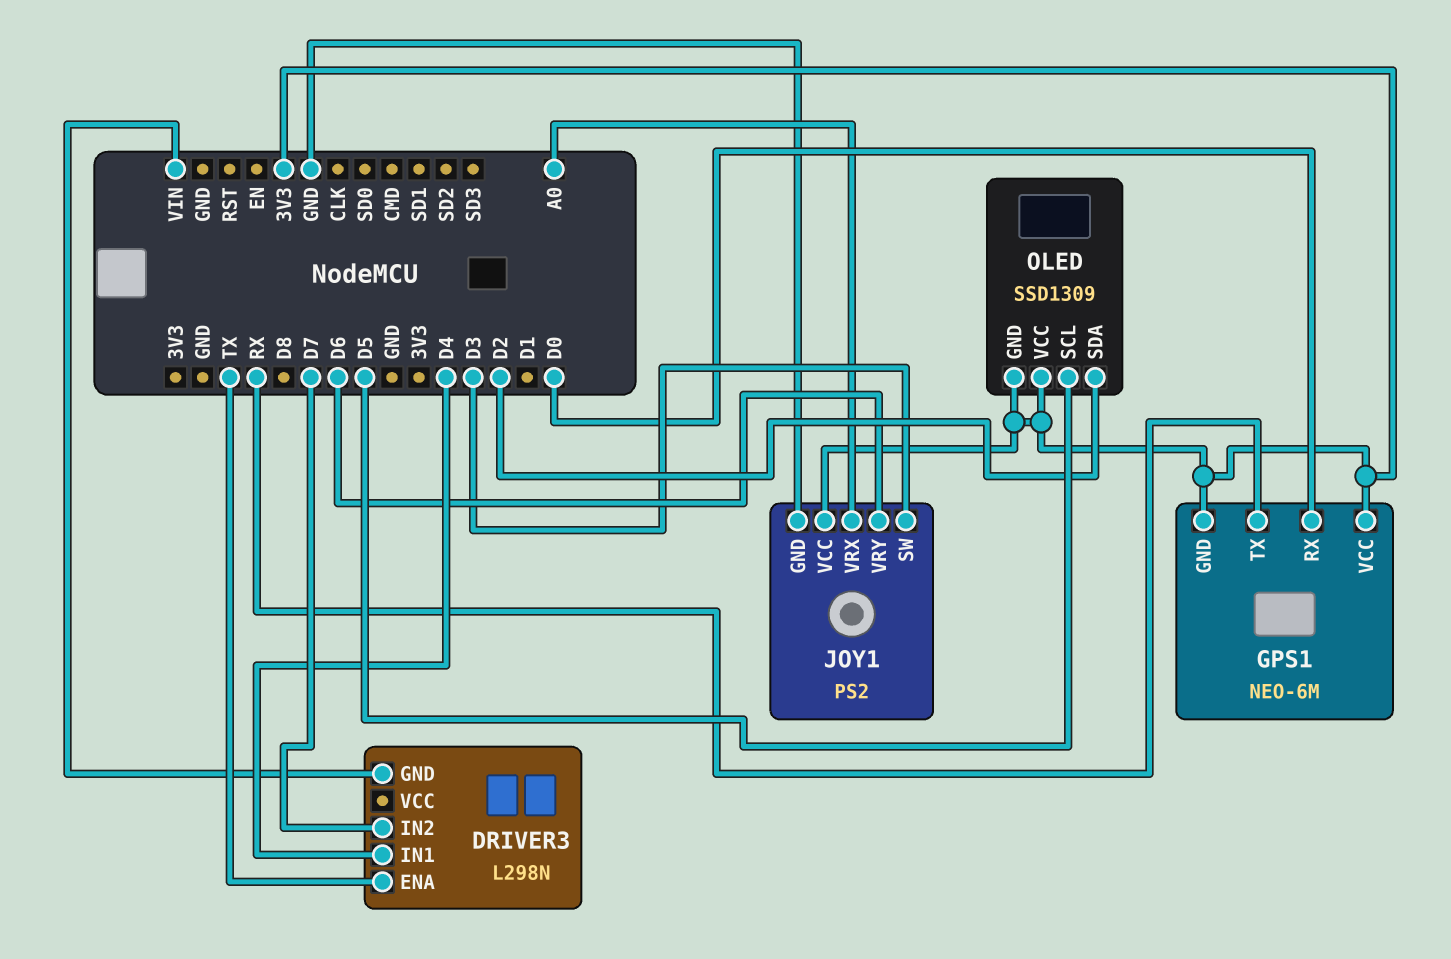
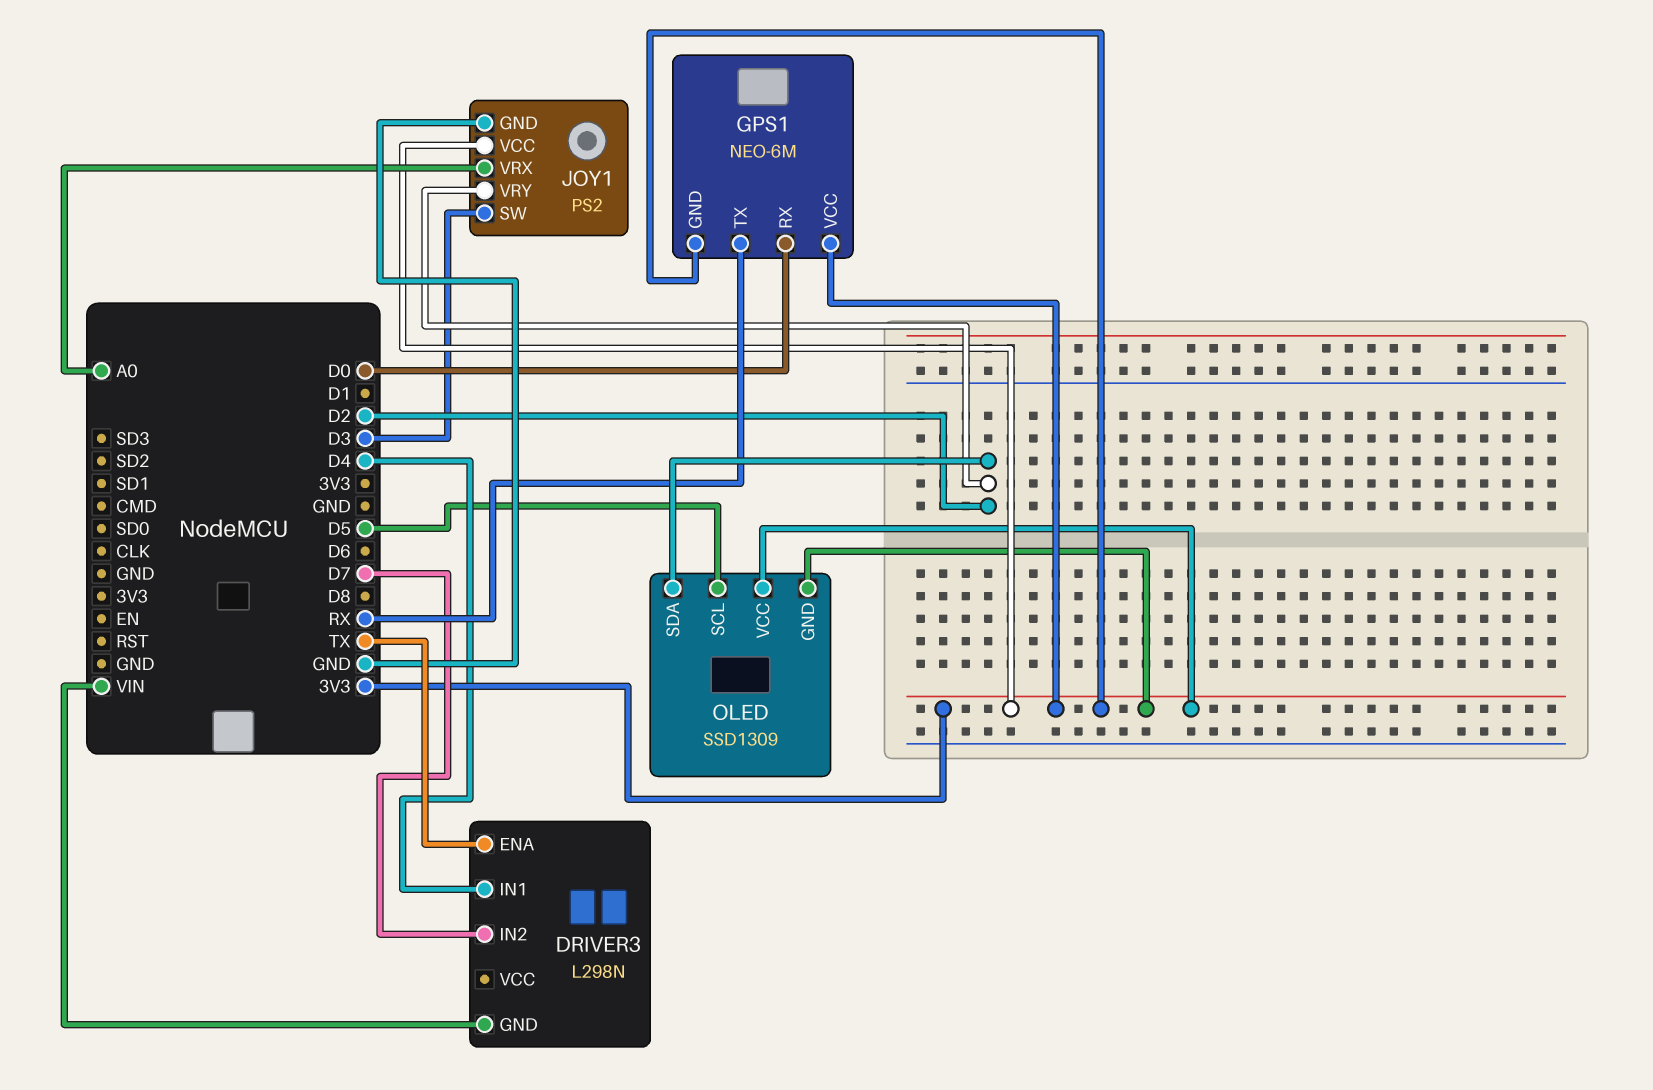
JOY1 pin VRY: D6 -> D2

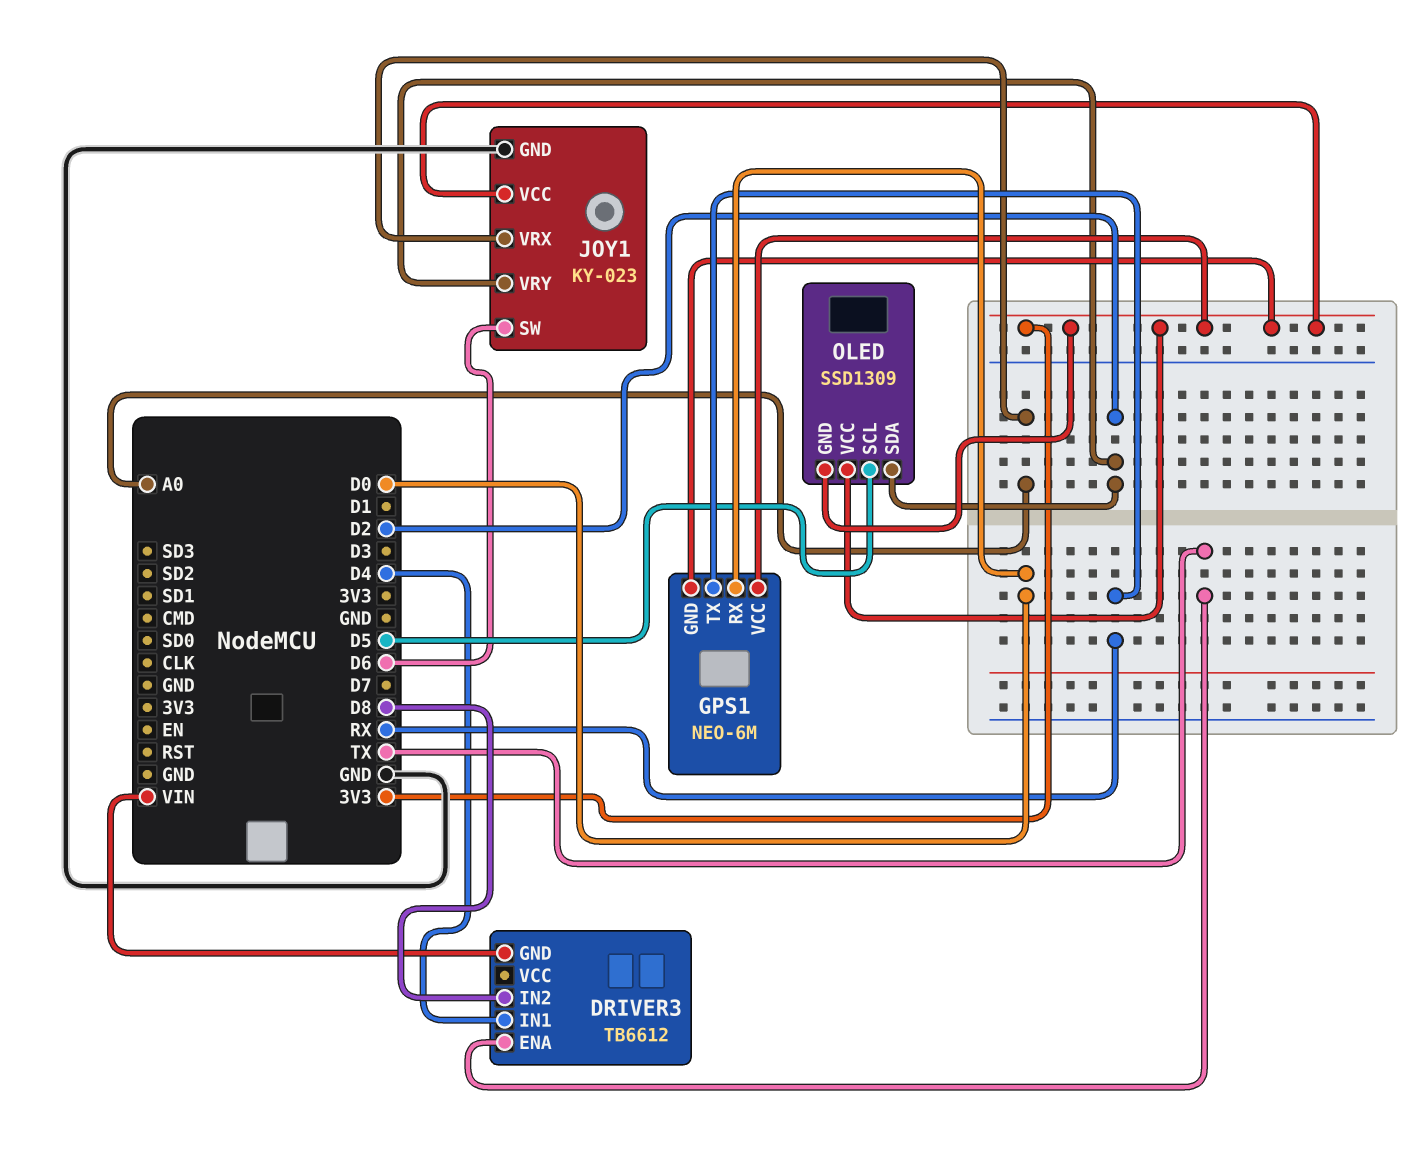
DRIVER3: L298N -> TB6612
DRIVER3 pin IN2: D7 -> D8
JOY1: PS2 -> KY-023
JOY1 pin SW: D3 -> D6

